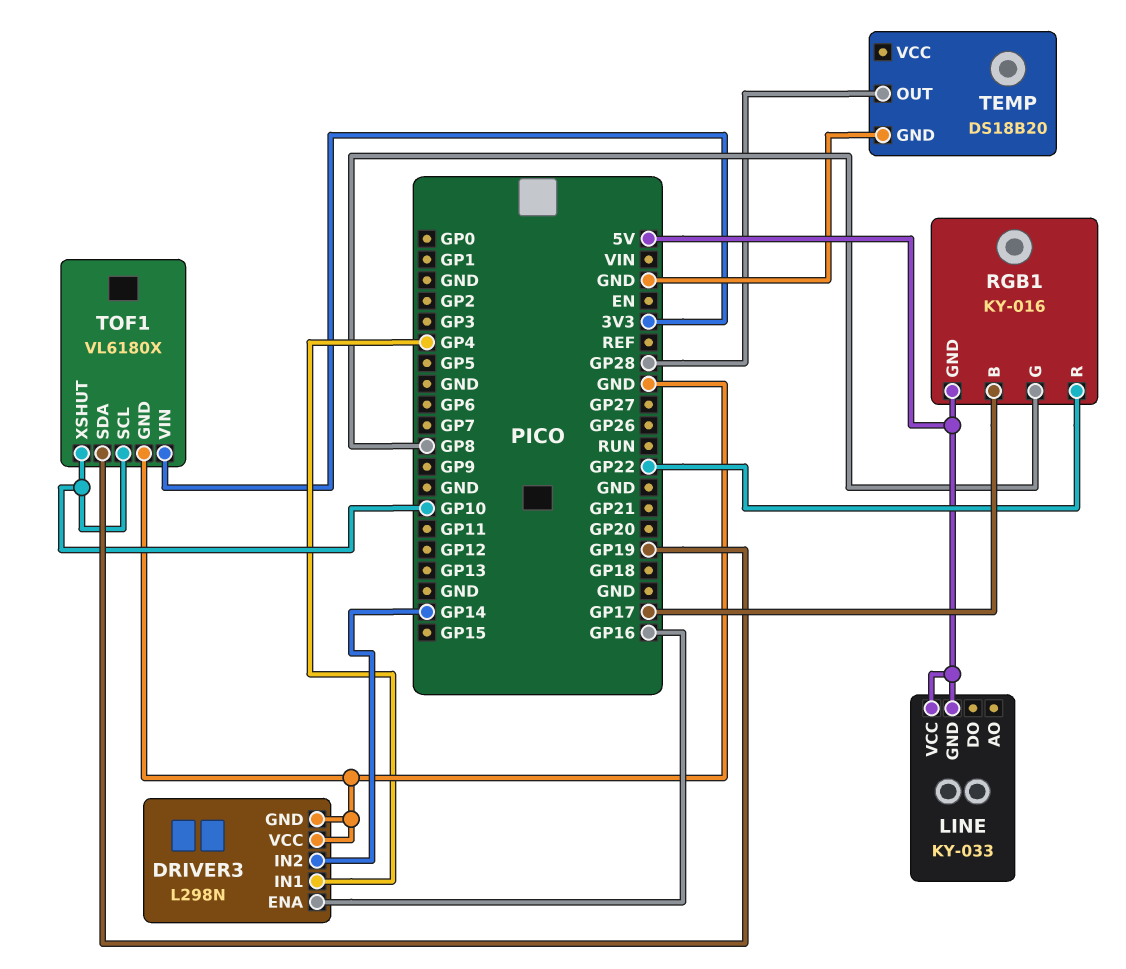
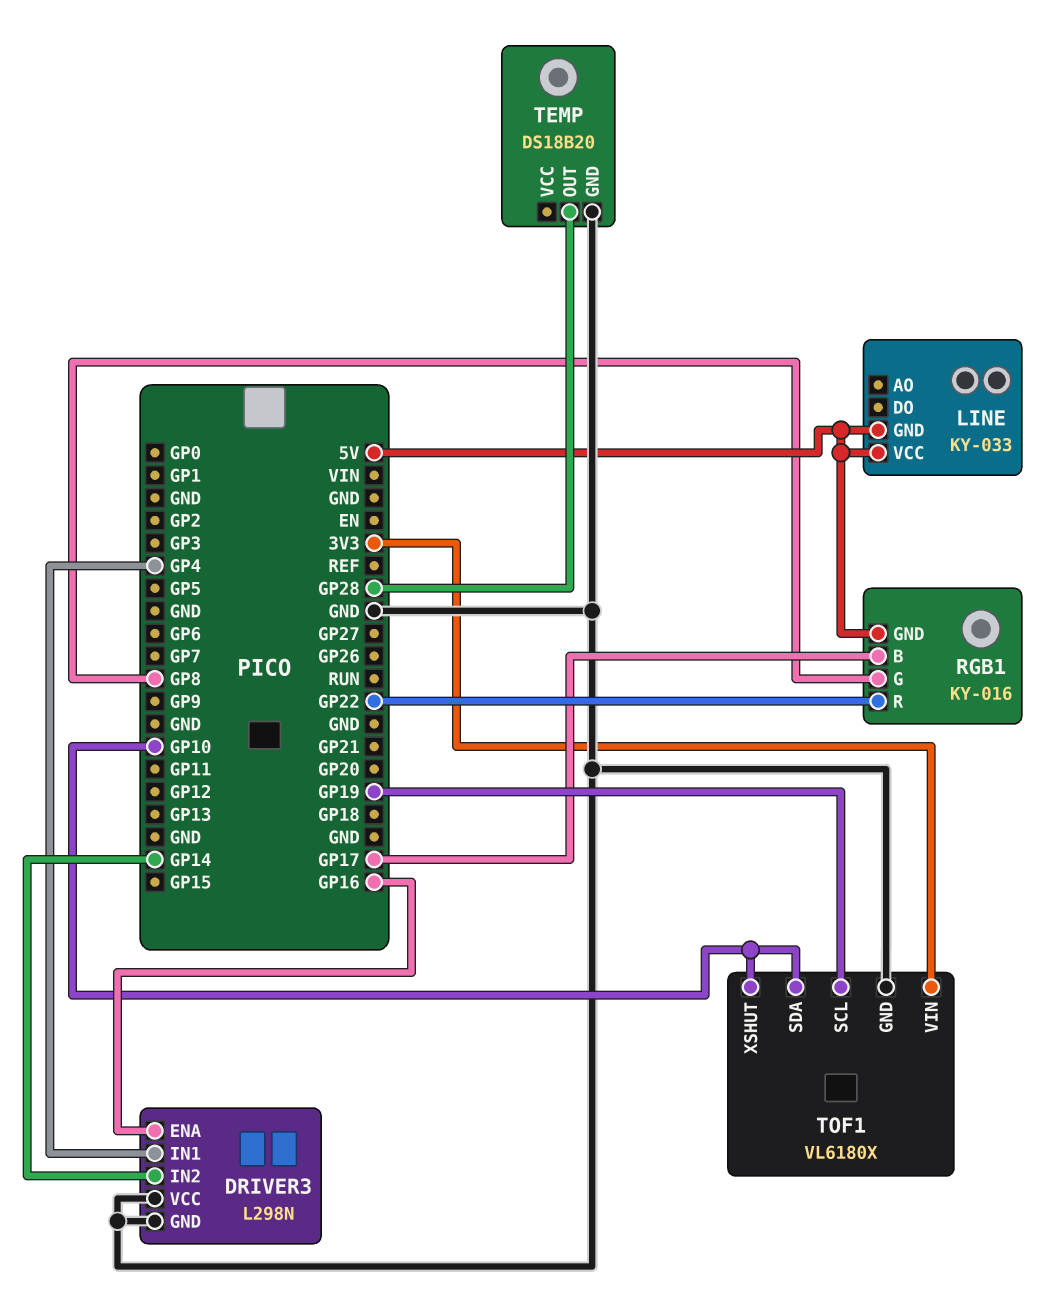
TOF1 pin SCL: GP10 -> GP19
TOF1 pin SDA: GP19 -> GP10

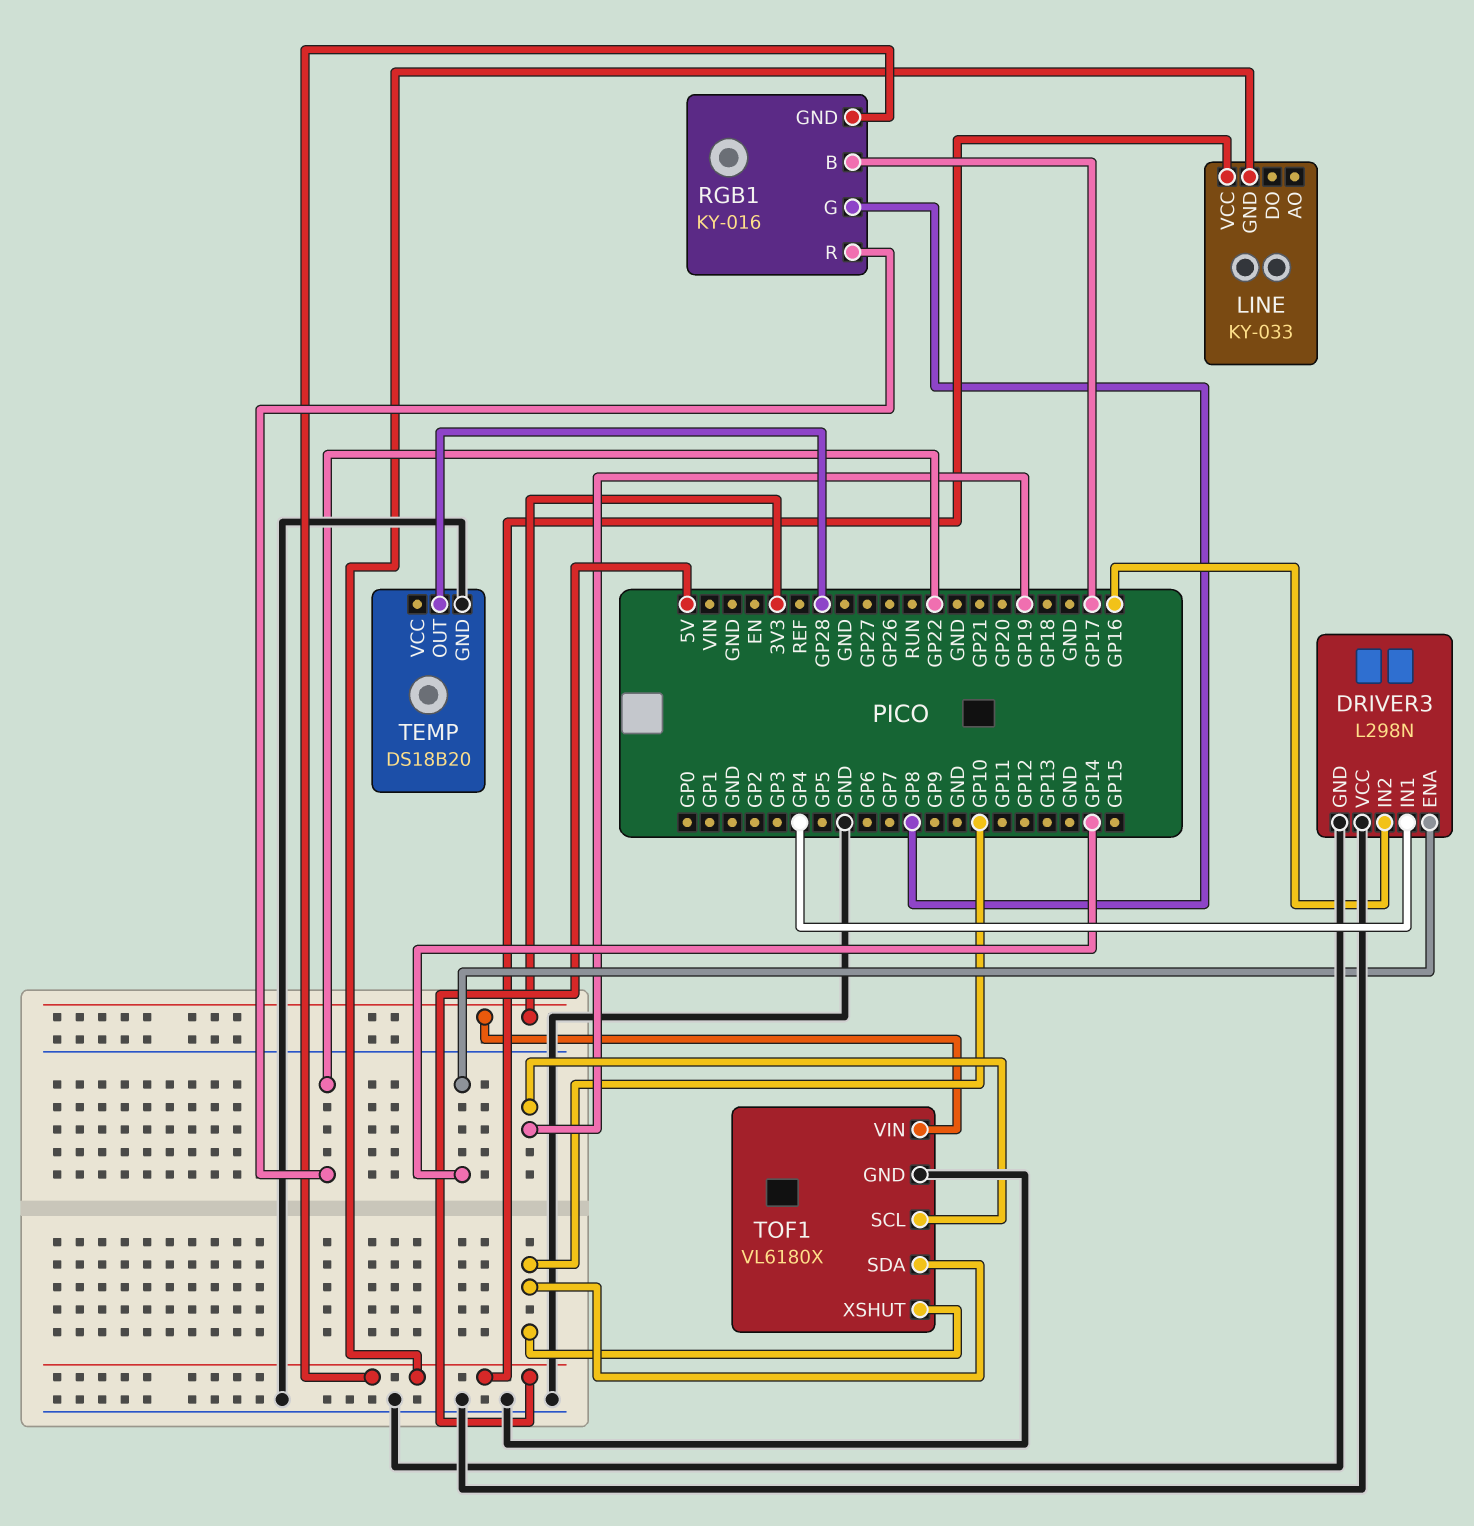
DRIVER3 pin ENA: GP16 -> GP14
DRIVER3 pin IN2: GP14 -> GP16

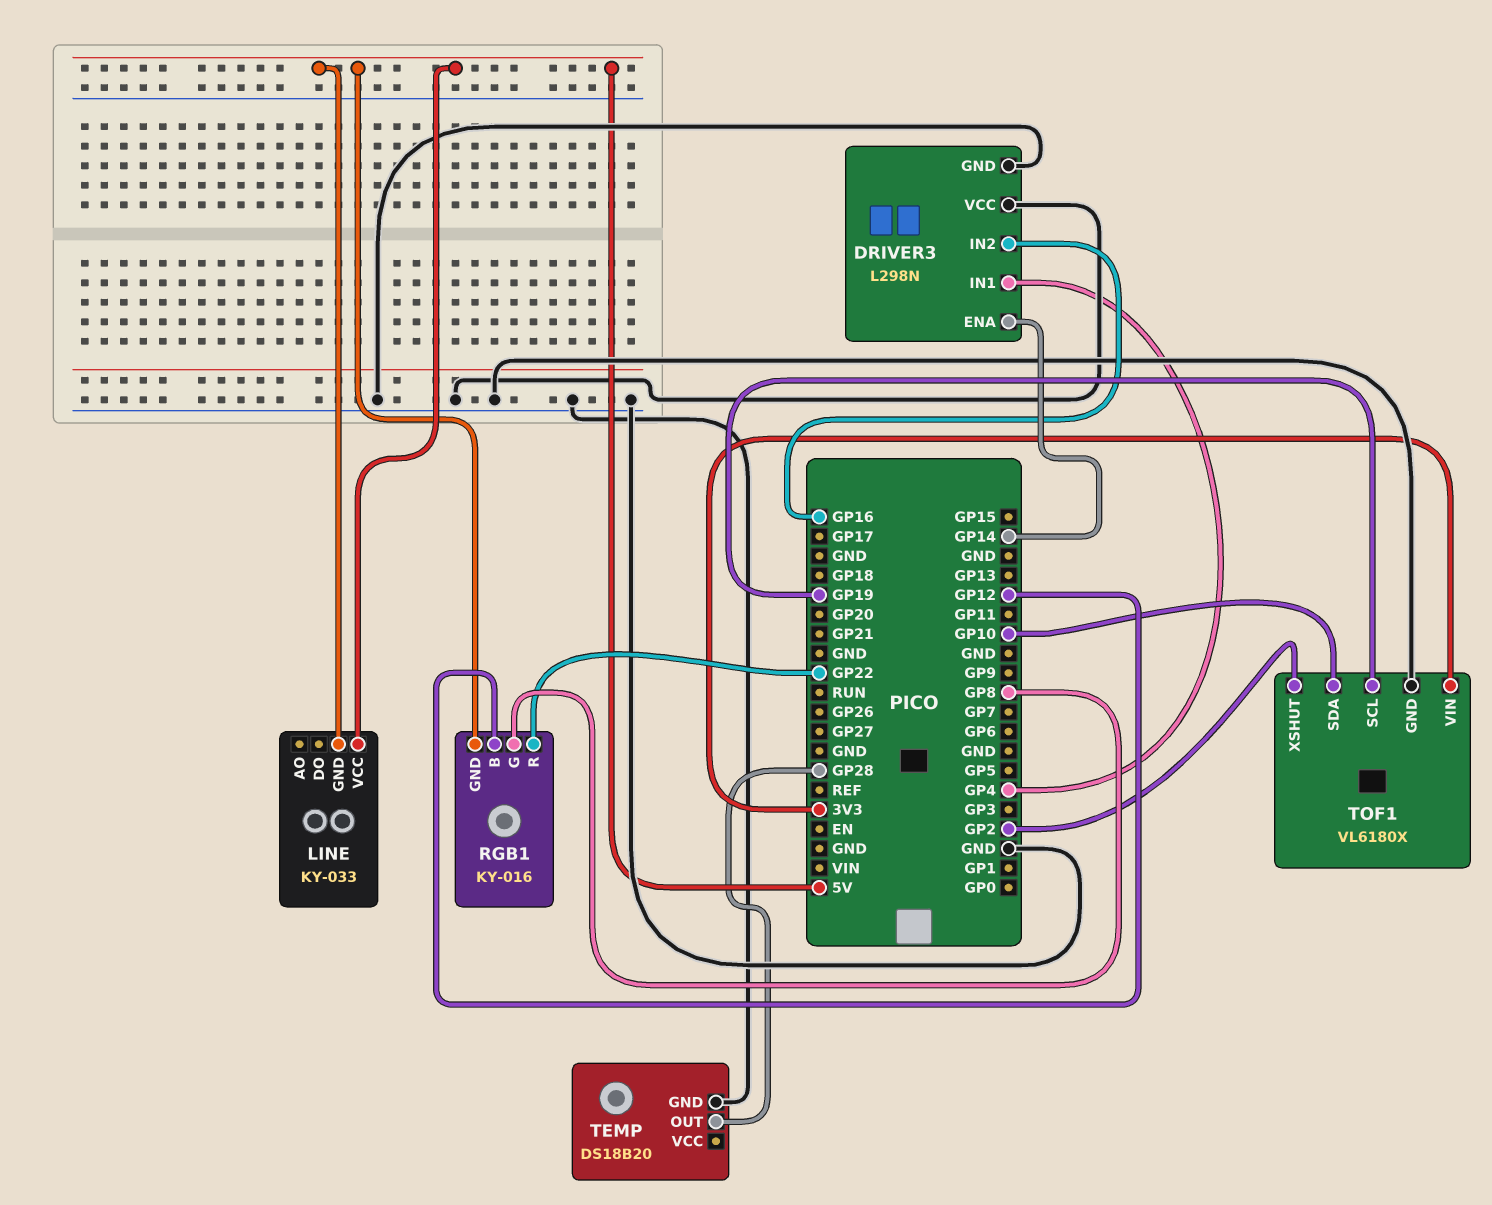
RGB1 pin B: GP17 -> GP12
TOF1 pin XSHUT: GP10 -> GP2

